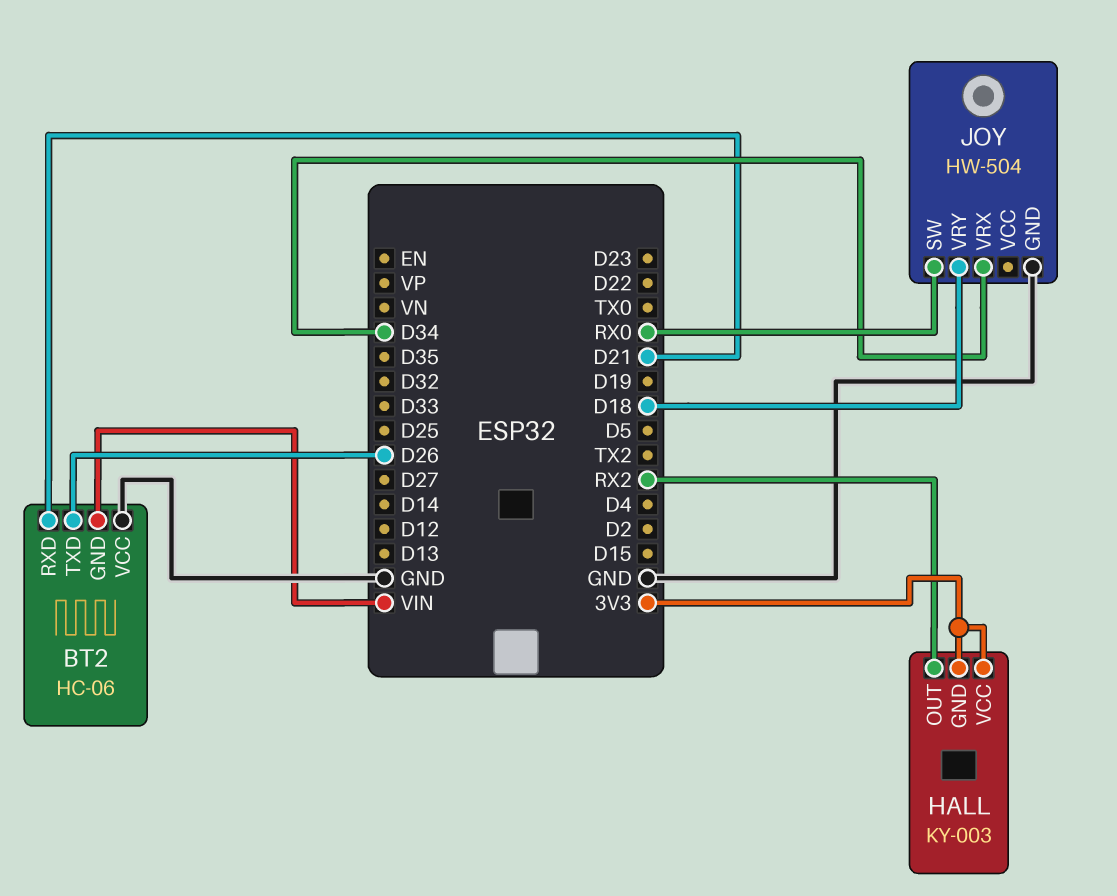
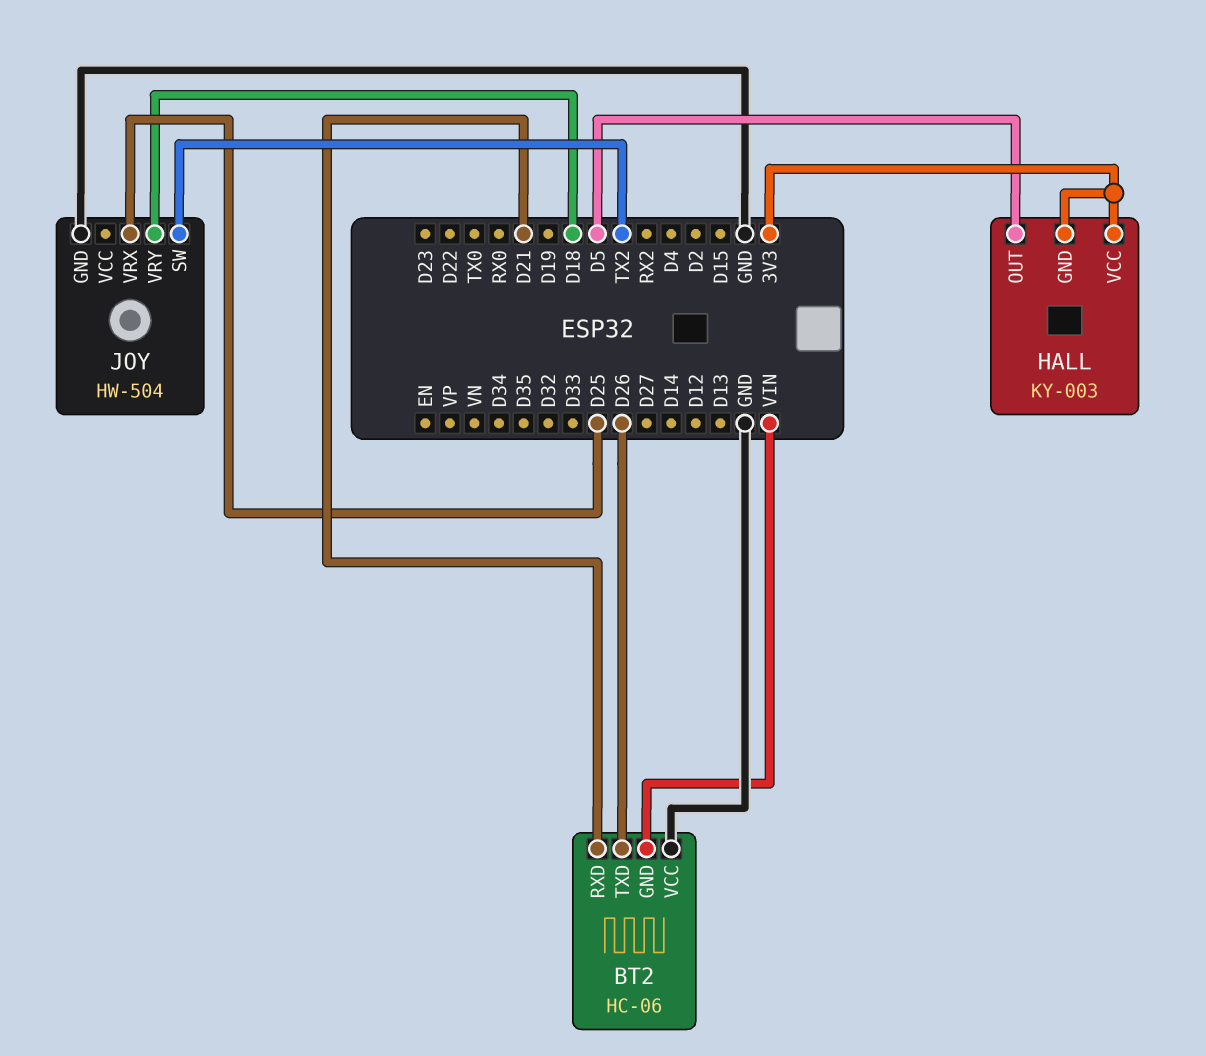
HALL pin OUT: RX2 -> D5
JOY pin SW: RX0 -> TX2
JOY pin VRX: D34 -> D25

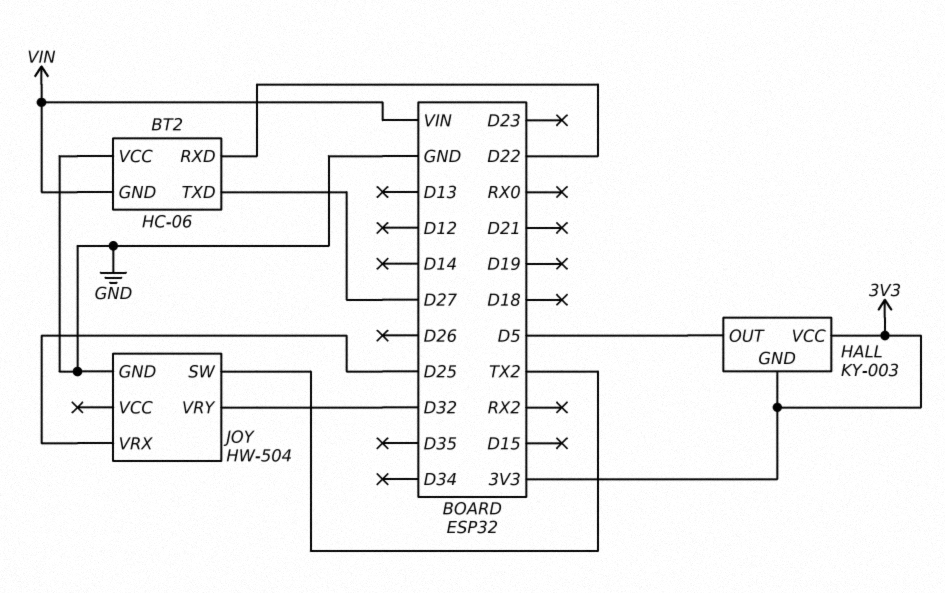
BT2 pin RXD: D21 -> D22
BT2 pin TXD: D26 -> D27
JOY pin VRY: D18 -> D32

